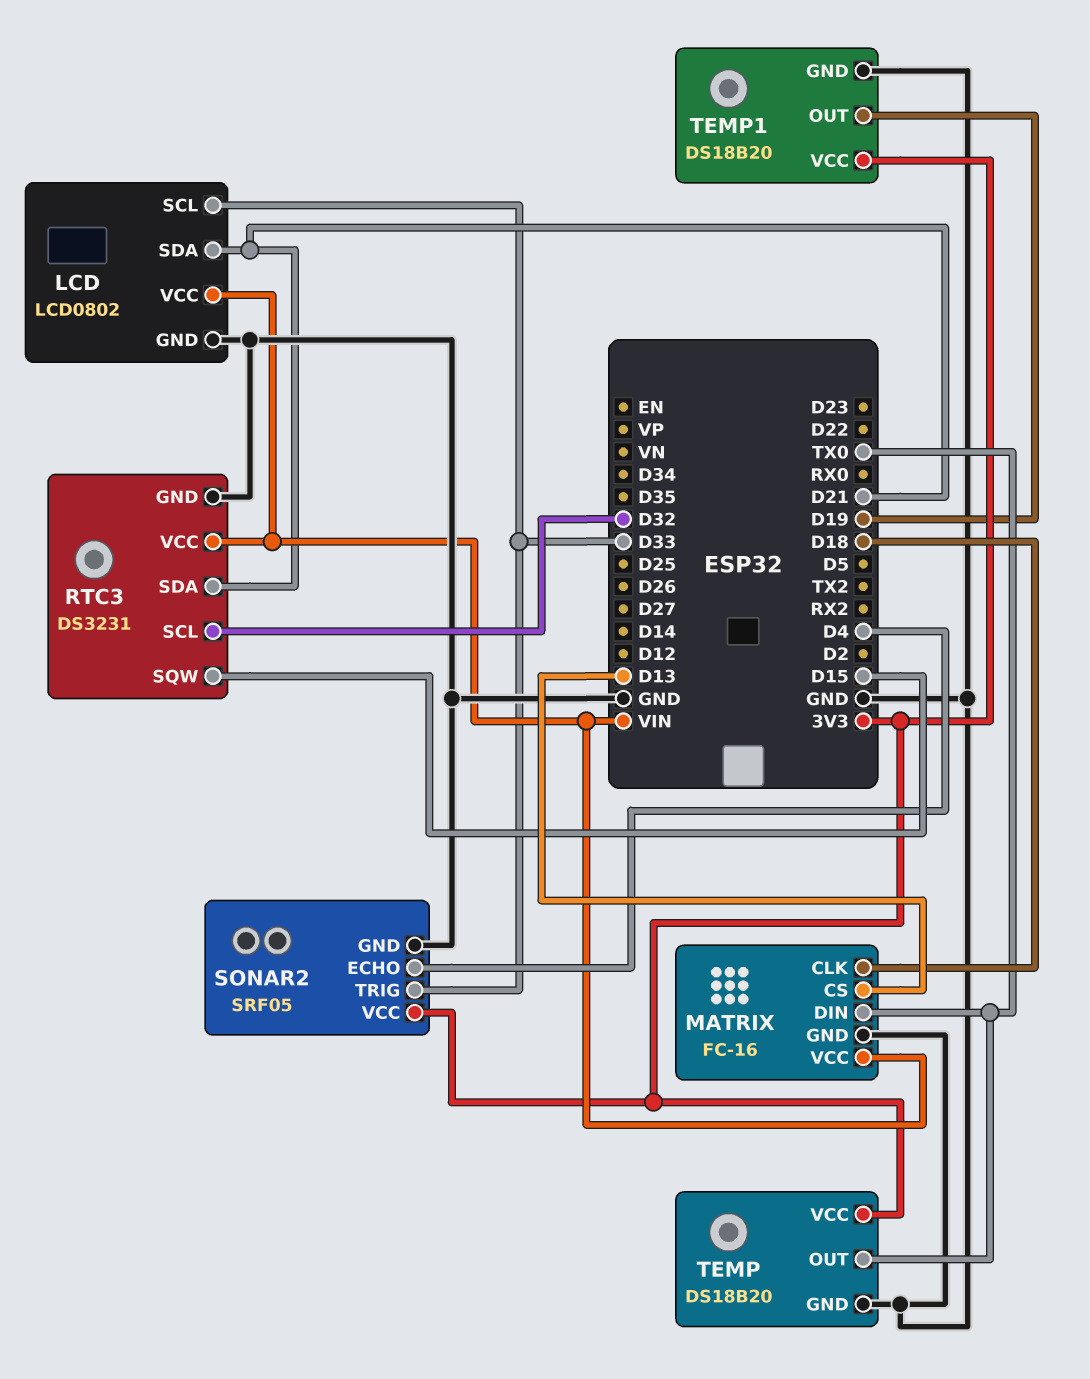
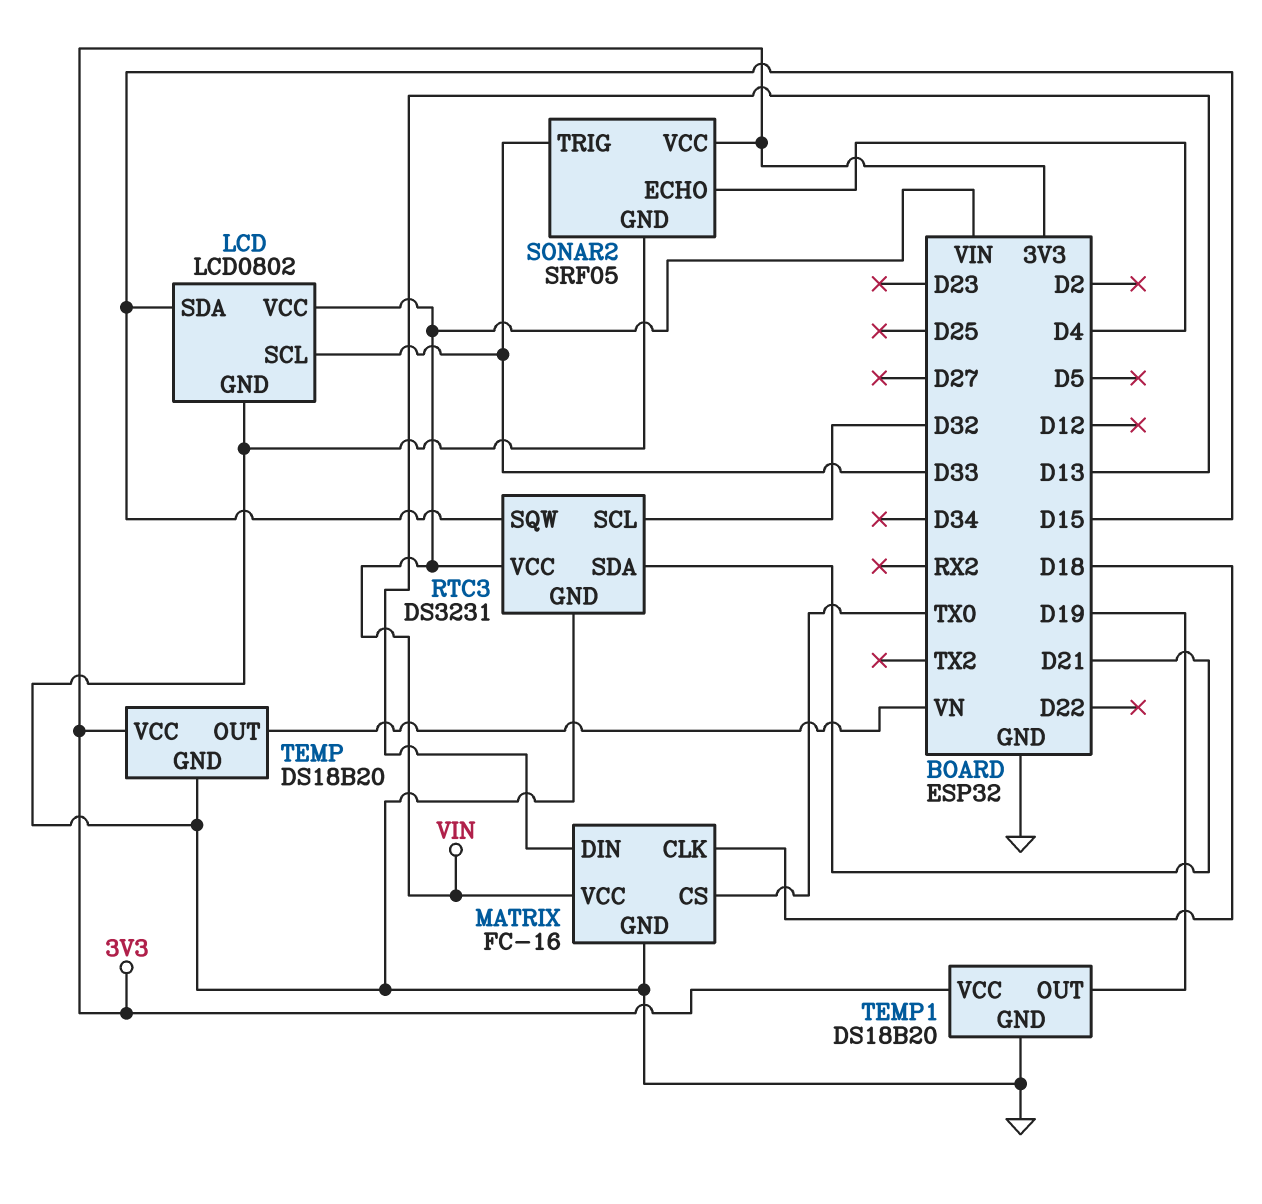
LCD pin SDA: D21 -> D15
MATRIX pin CS: D13 -> TX0
MATRIX pin DIN: TX0 -> D13
TEMP pin OUT: TX0 -> VN

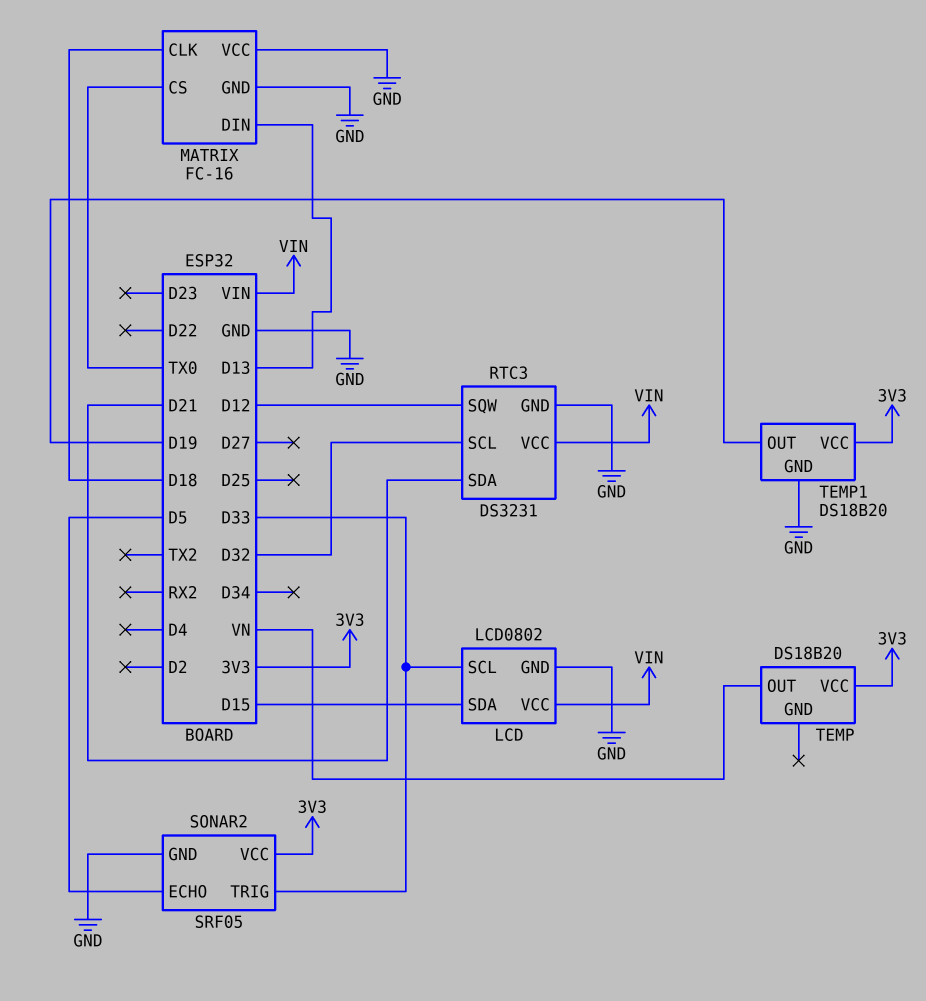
MATRIX pin VCC: VIN -> GND
RTC3 pin SQW: D15 -> D12
SONAR2 pin ECHO: D4 -> D5
TEMP pin GND: GND -> none

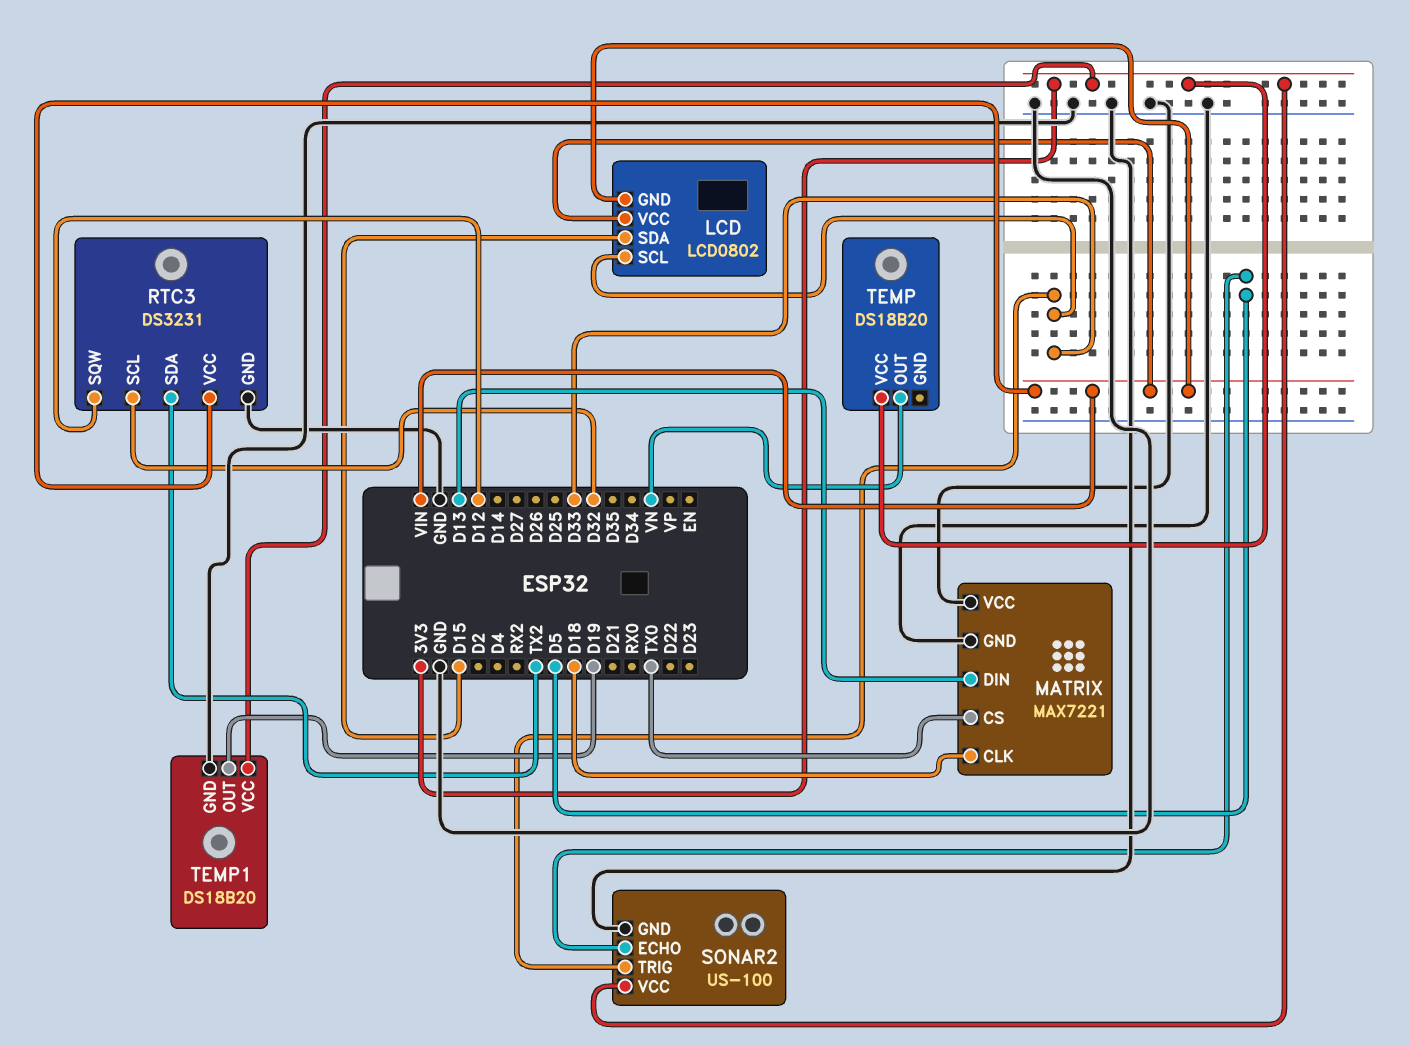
LCD pin GND: GND -> VIN
MATRIX: FC-16 -> MAX7221
RTC3 pin SDA: D21 -> TX2
SONAR2: SRF05 -> US-100

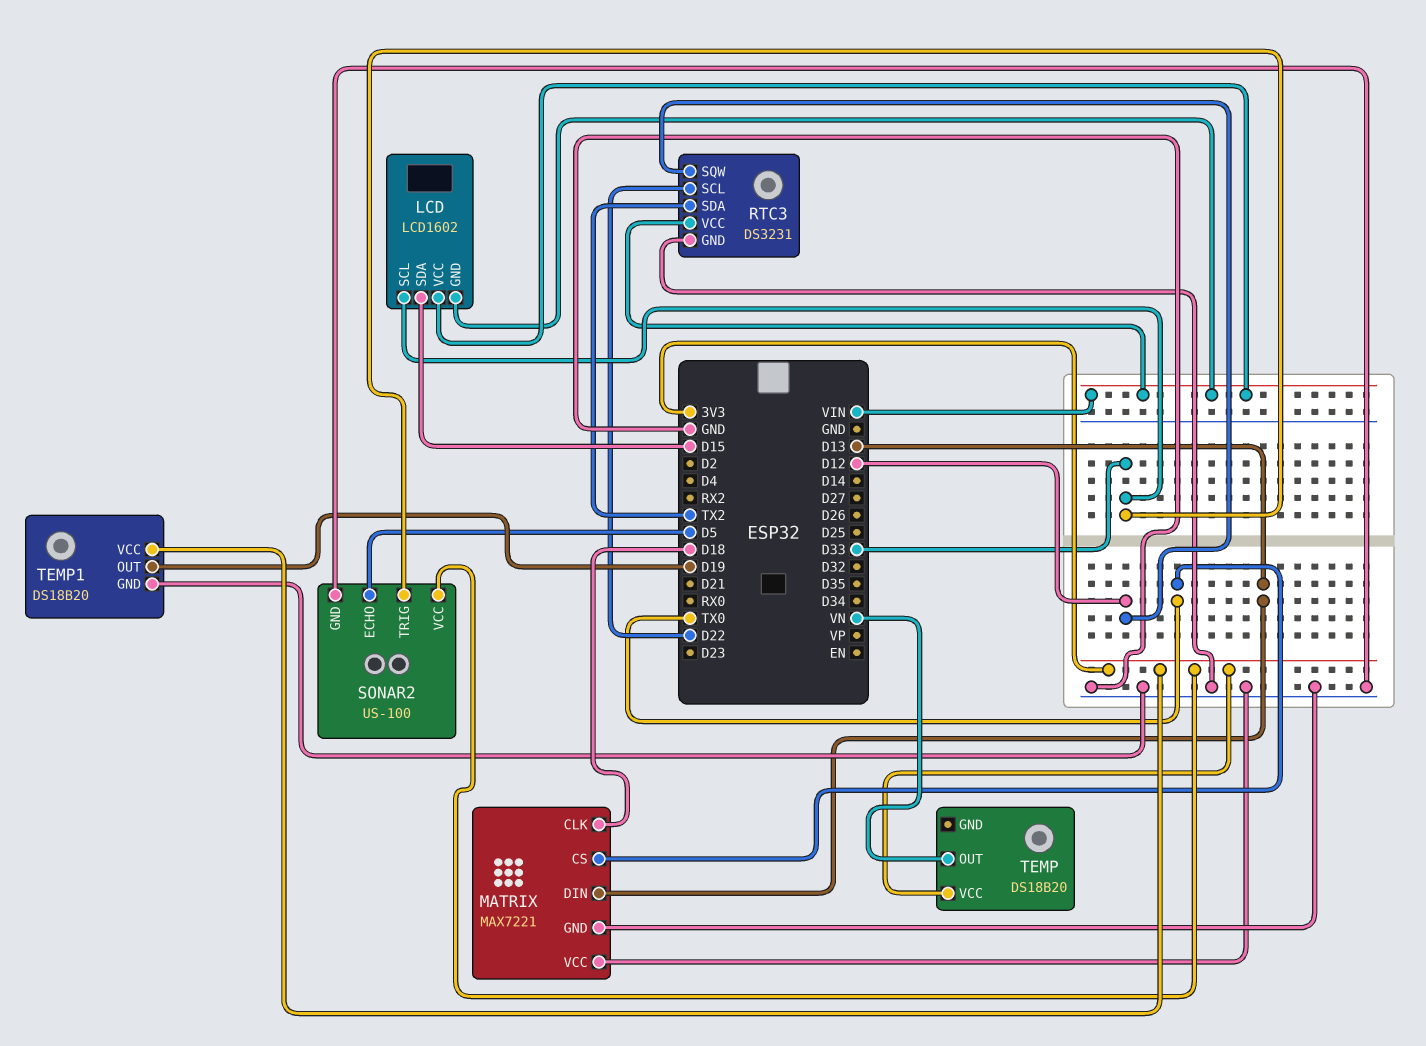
LCD: LCD0802 -> LCD1602
RTC3 pin SCL: D32 -> D22

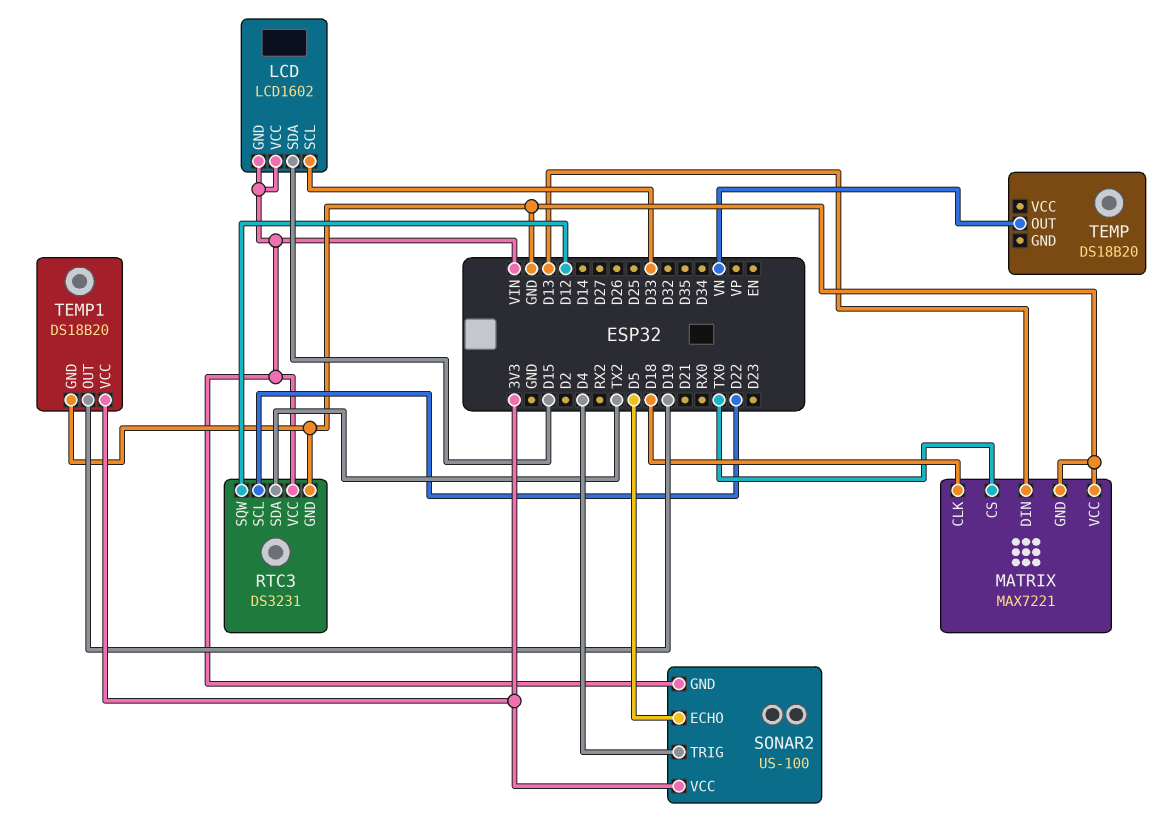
SONAR2 pin GND: GND -> VIN
SONAR2 pin TRIG: D33 -> D4
TEMP pin VCC: 3V3 -> none

